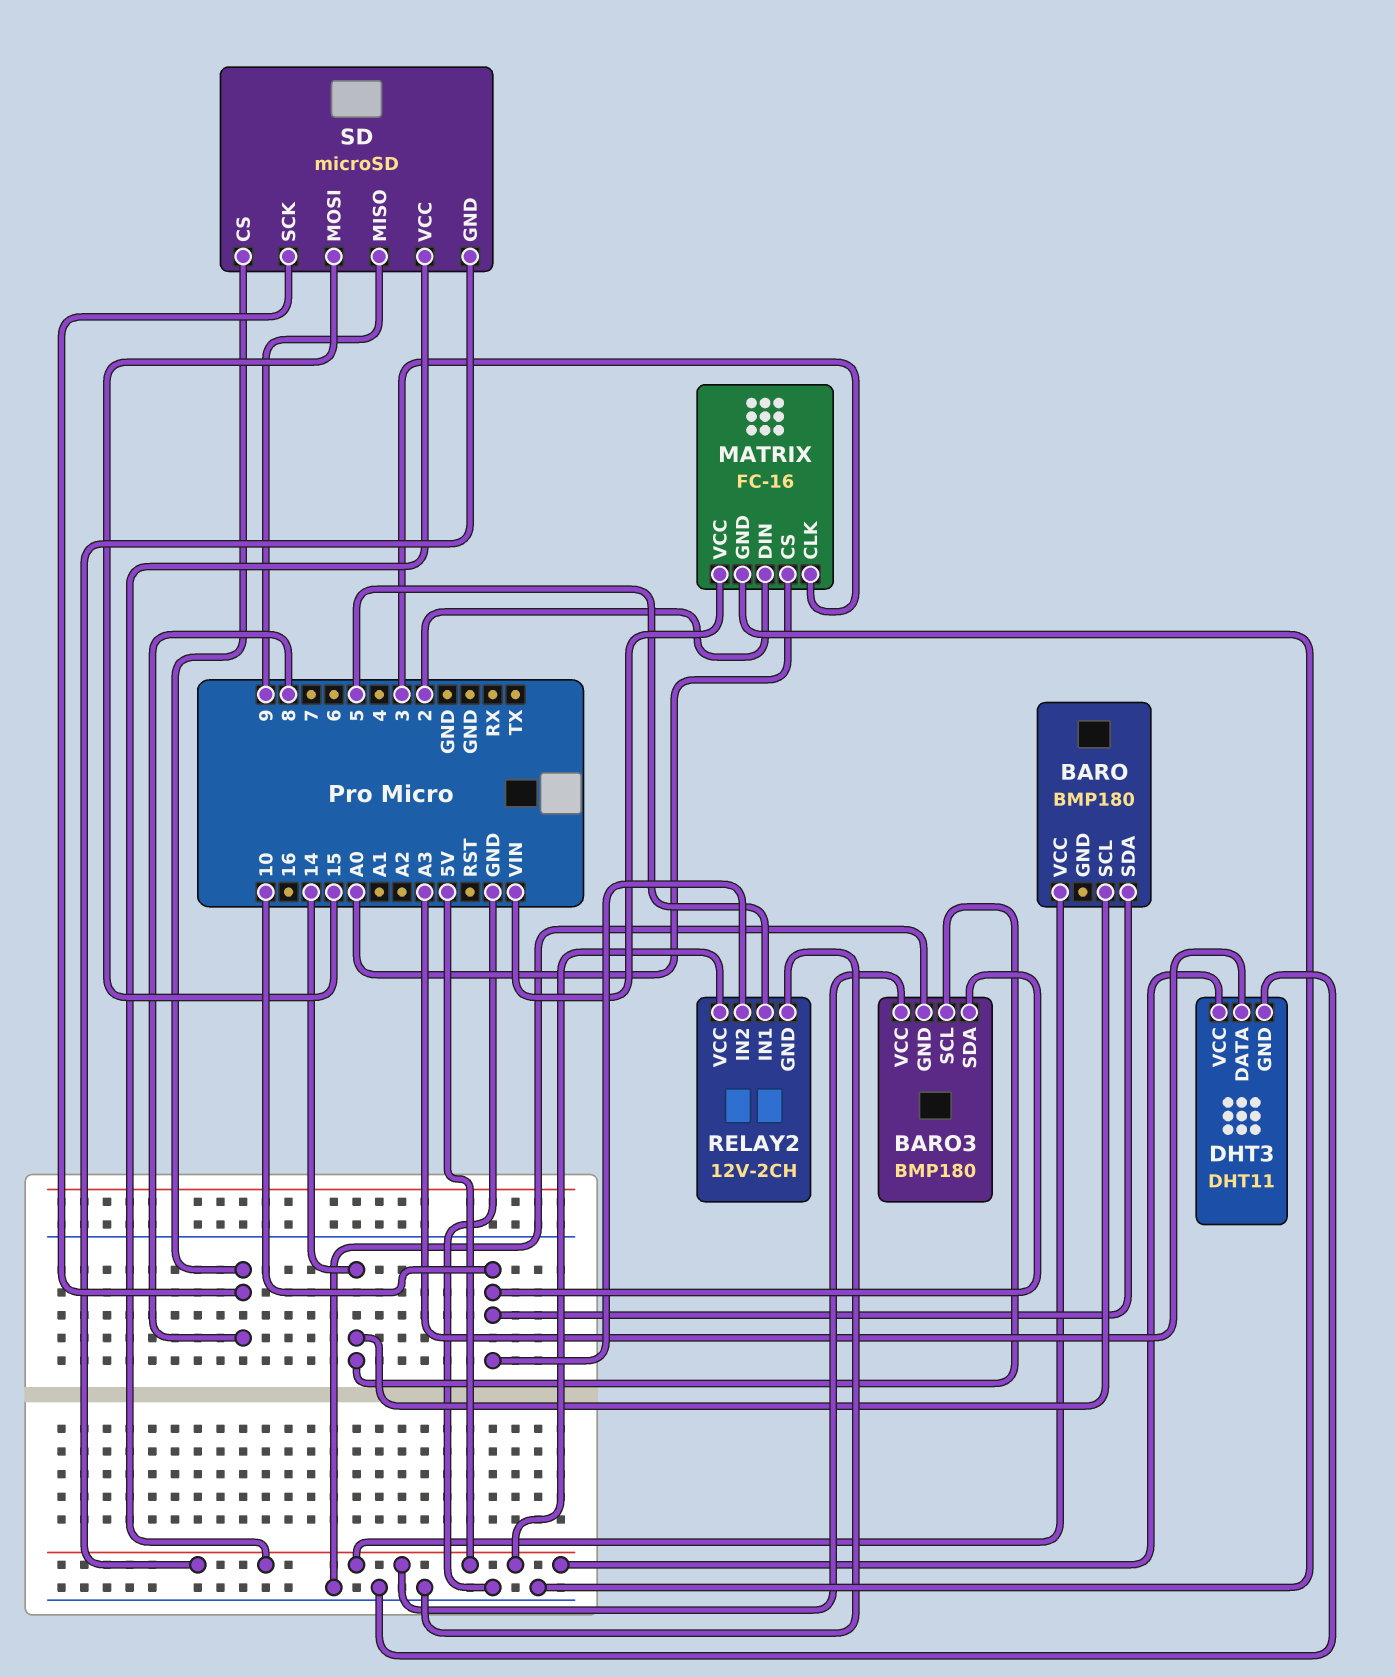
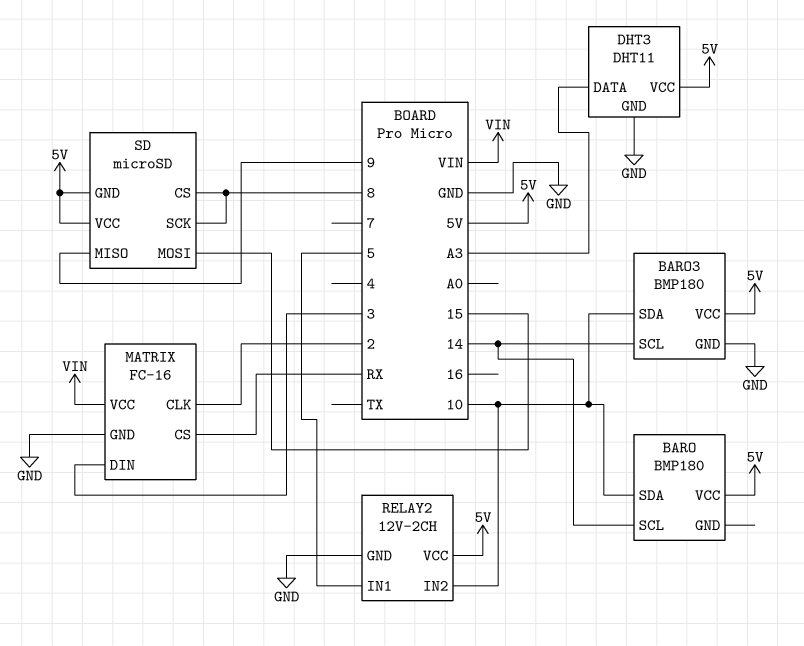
MATRIX pin CLK: 3 -> 2
MATRIX pin CS: A0 -> RX
MATRIX pin DIN: 2 -> 3

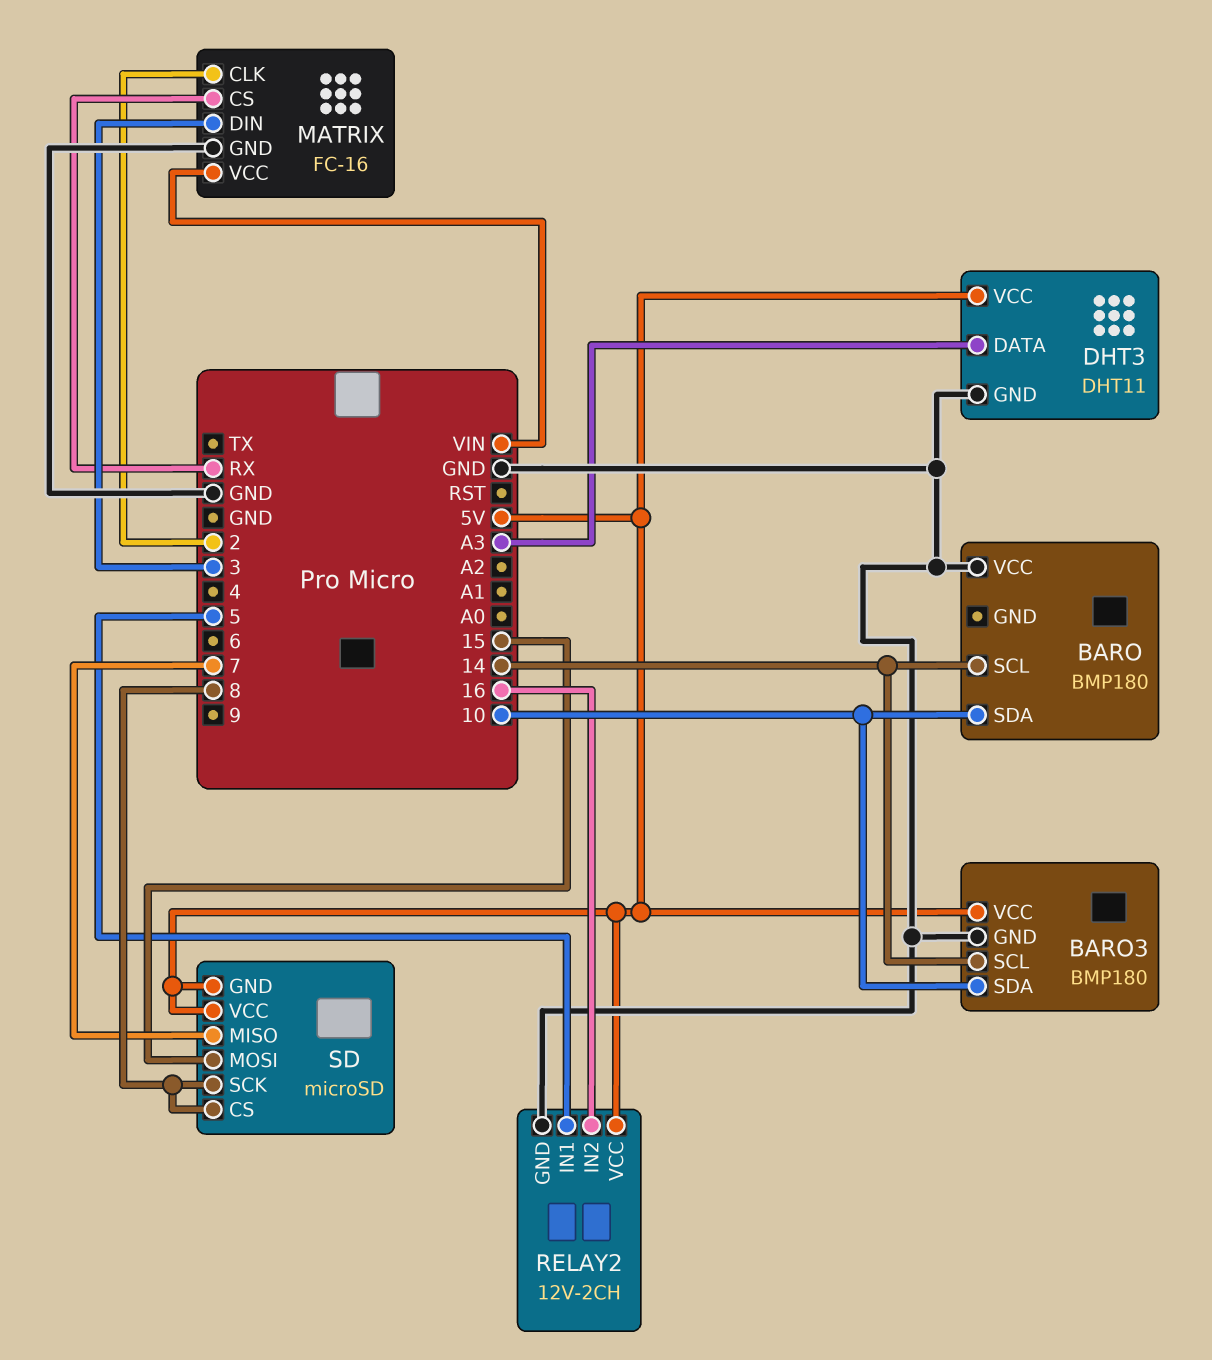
BARO pin VCC: 5V -> GND
RELAY2 pin IN2: 10 -> 16
SD pin MISO: 9 -> 7

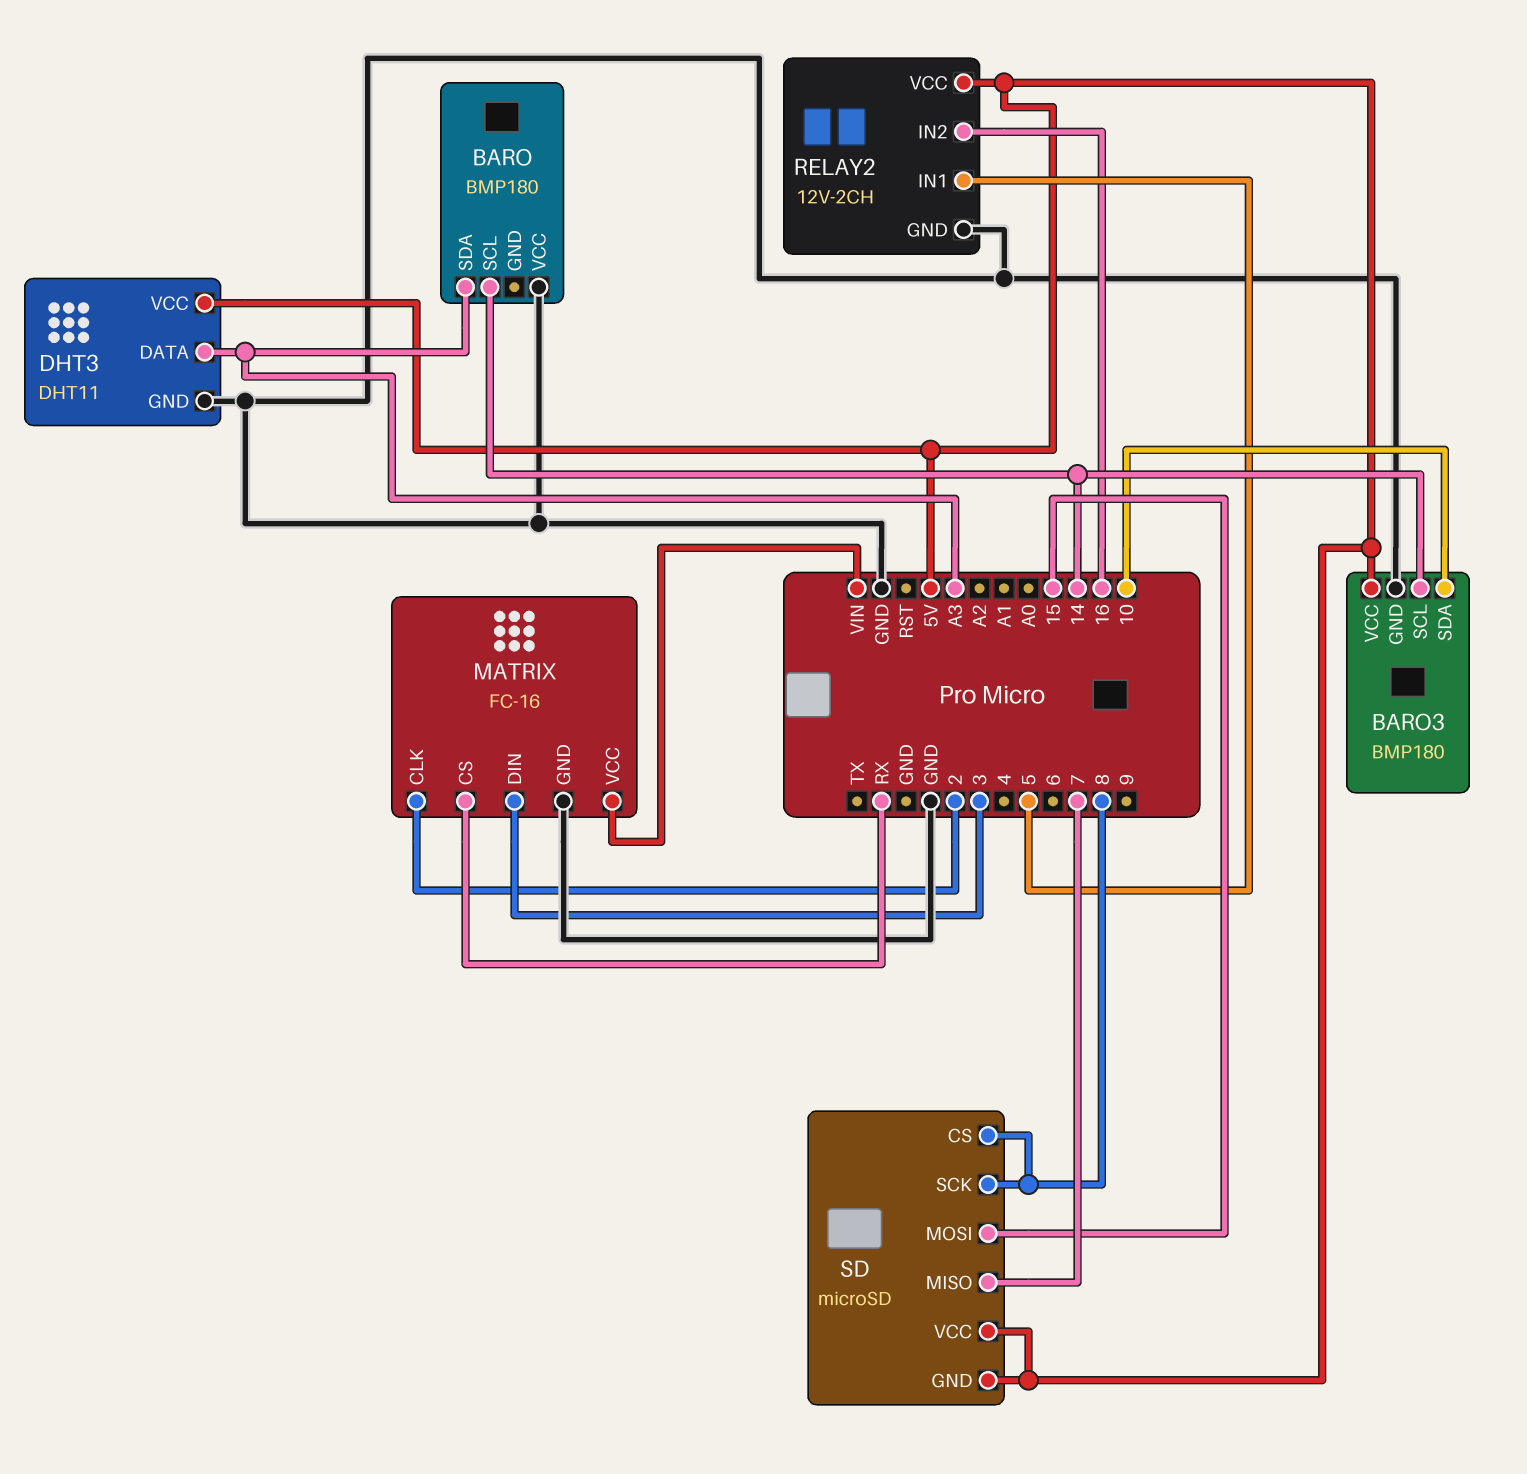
BARO pin SDA: 10 -> A3

